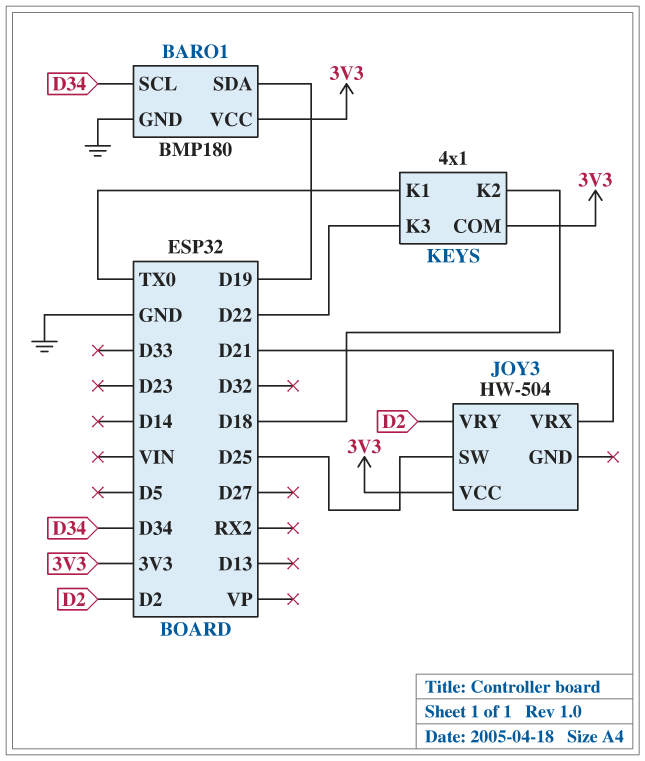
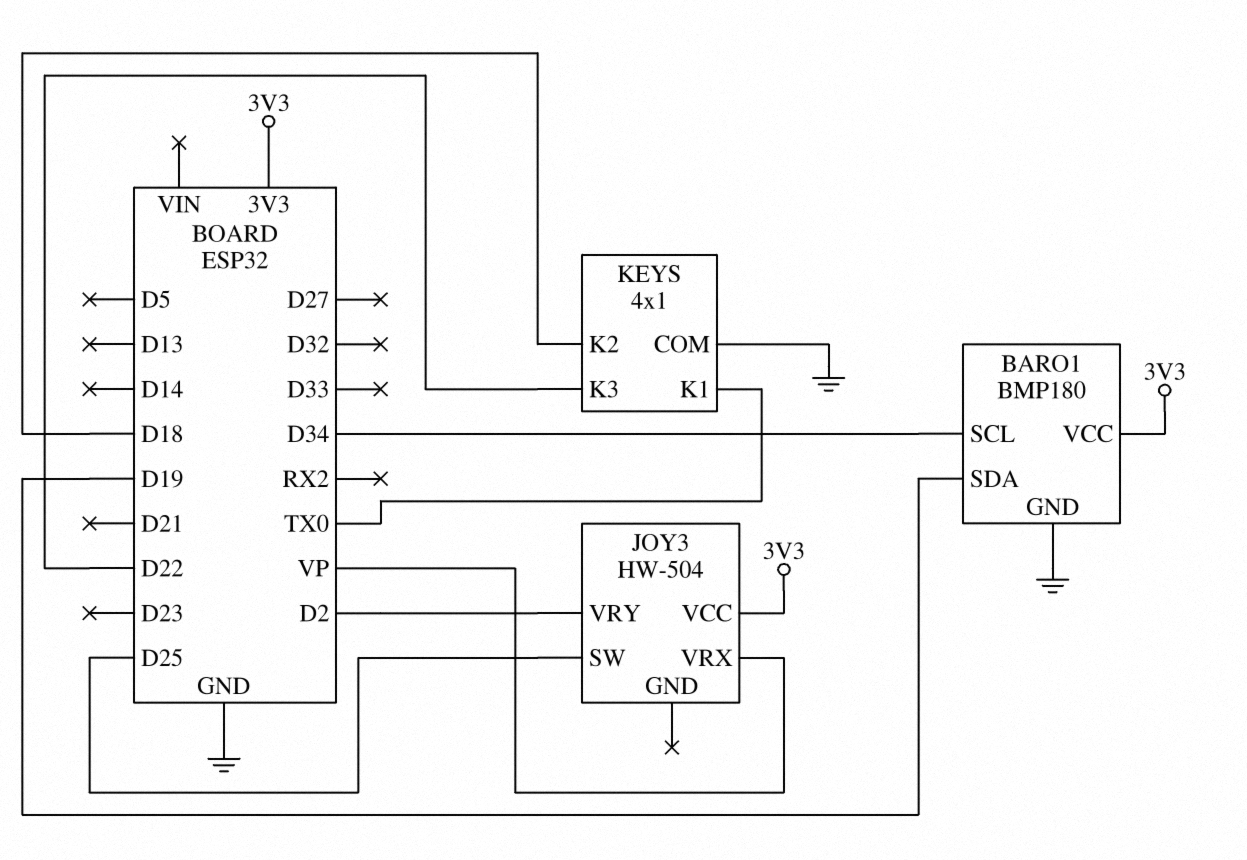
JOY3 pin VRX: D21 -> VP
KEYS pin COM: 3V3 -> GND

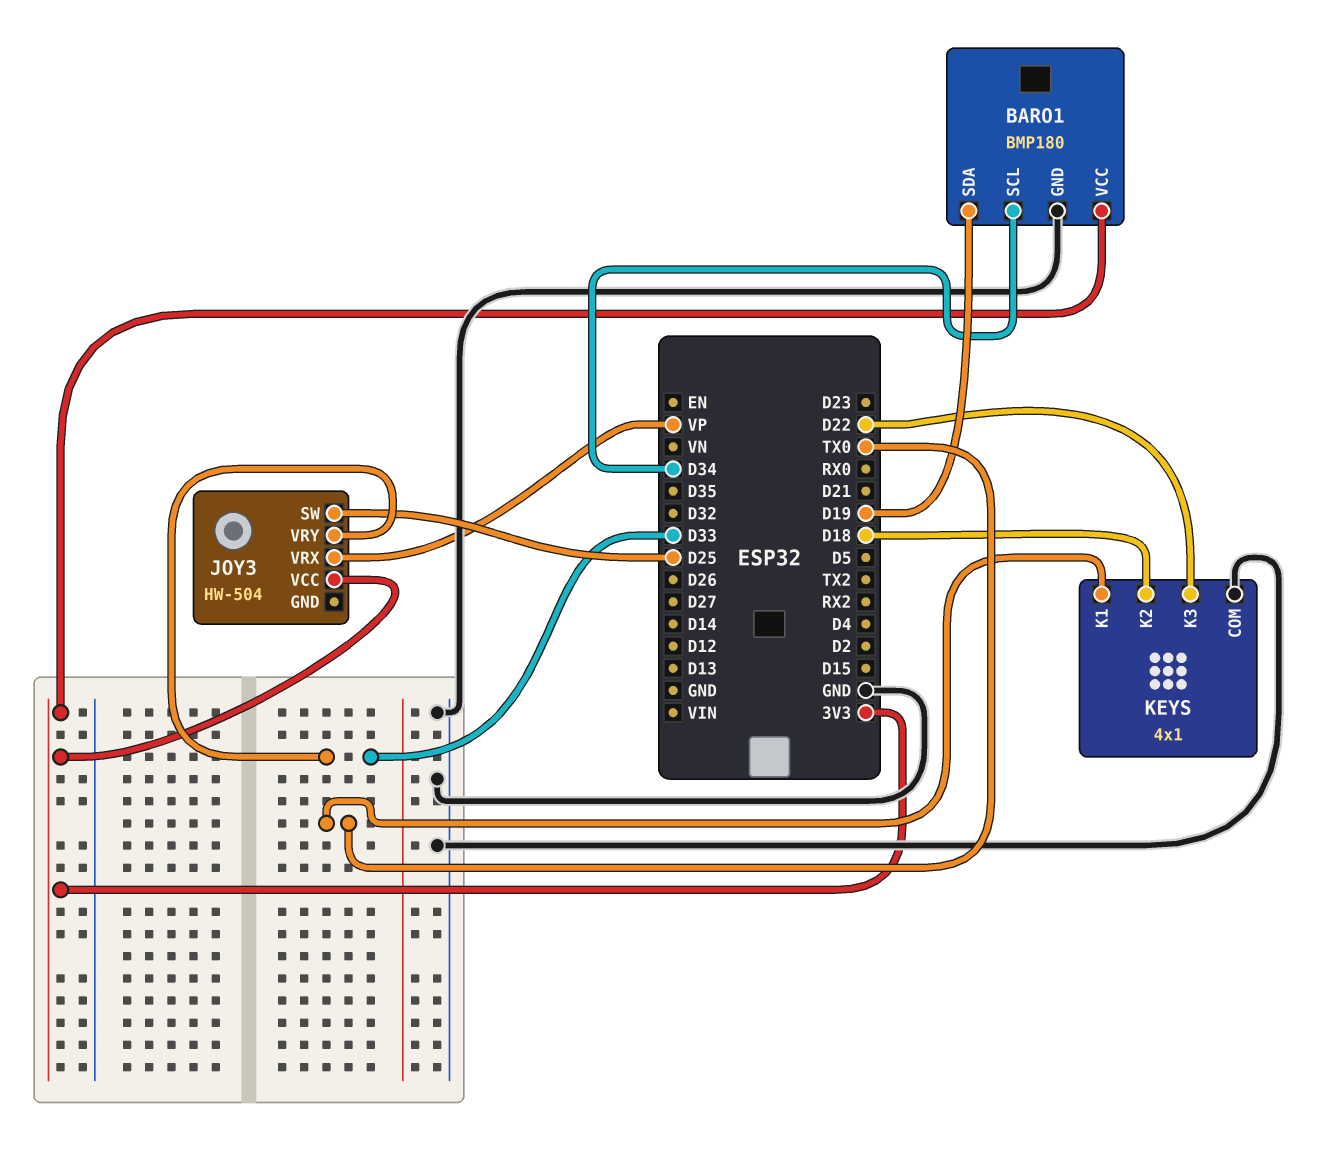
JOY3 pin VRY: D2 -> D33

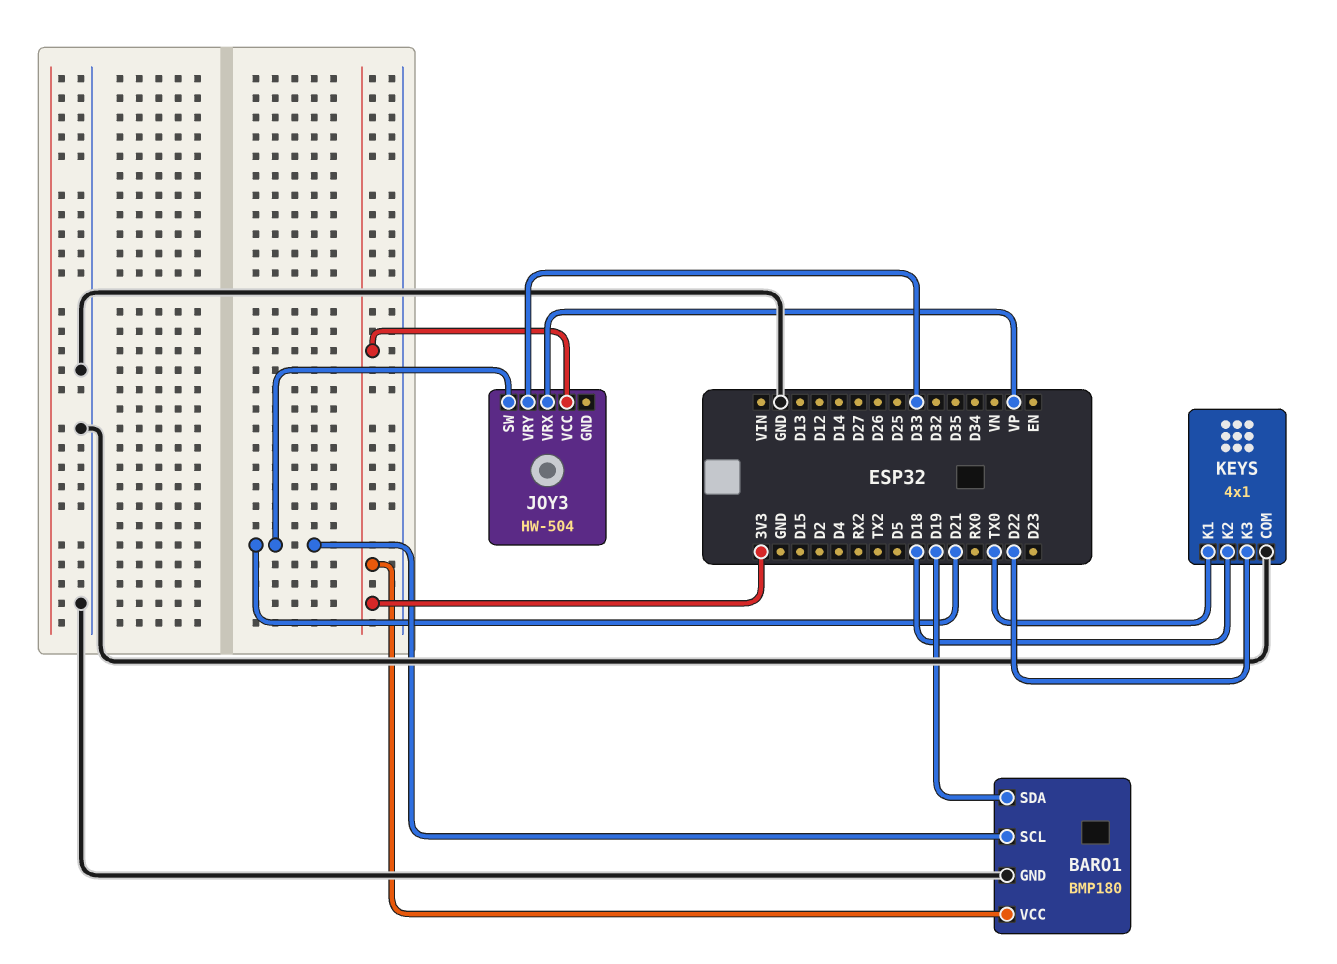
BARO1 pin SCL: D34 -> D21
JOY3 pin SW: D25 -> D21

